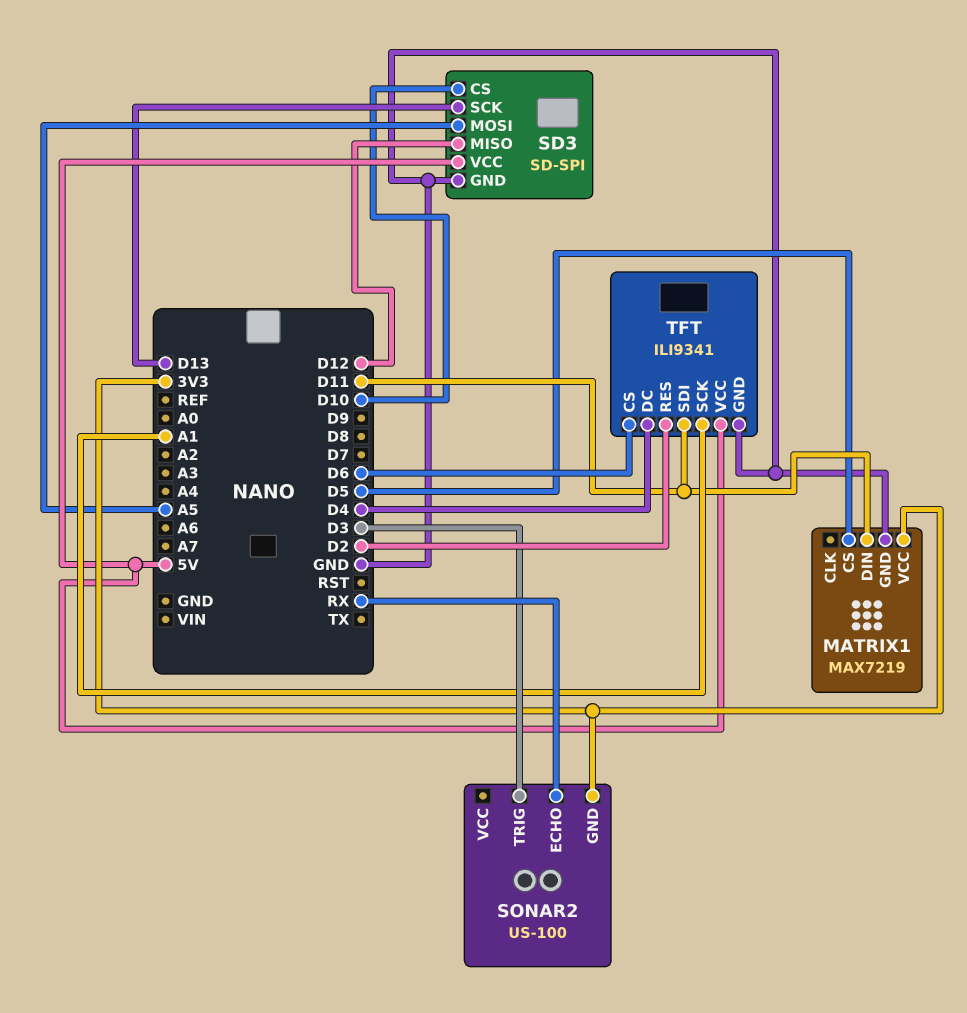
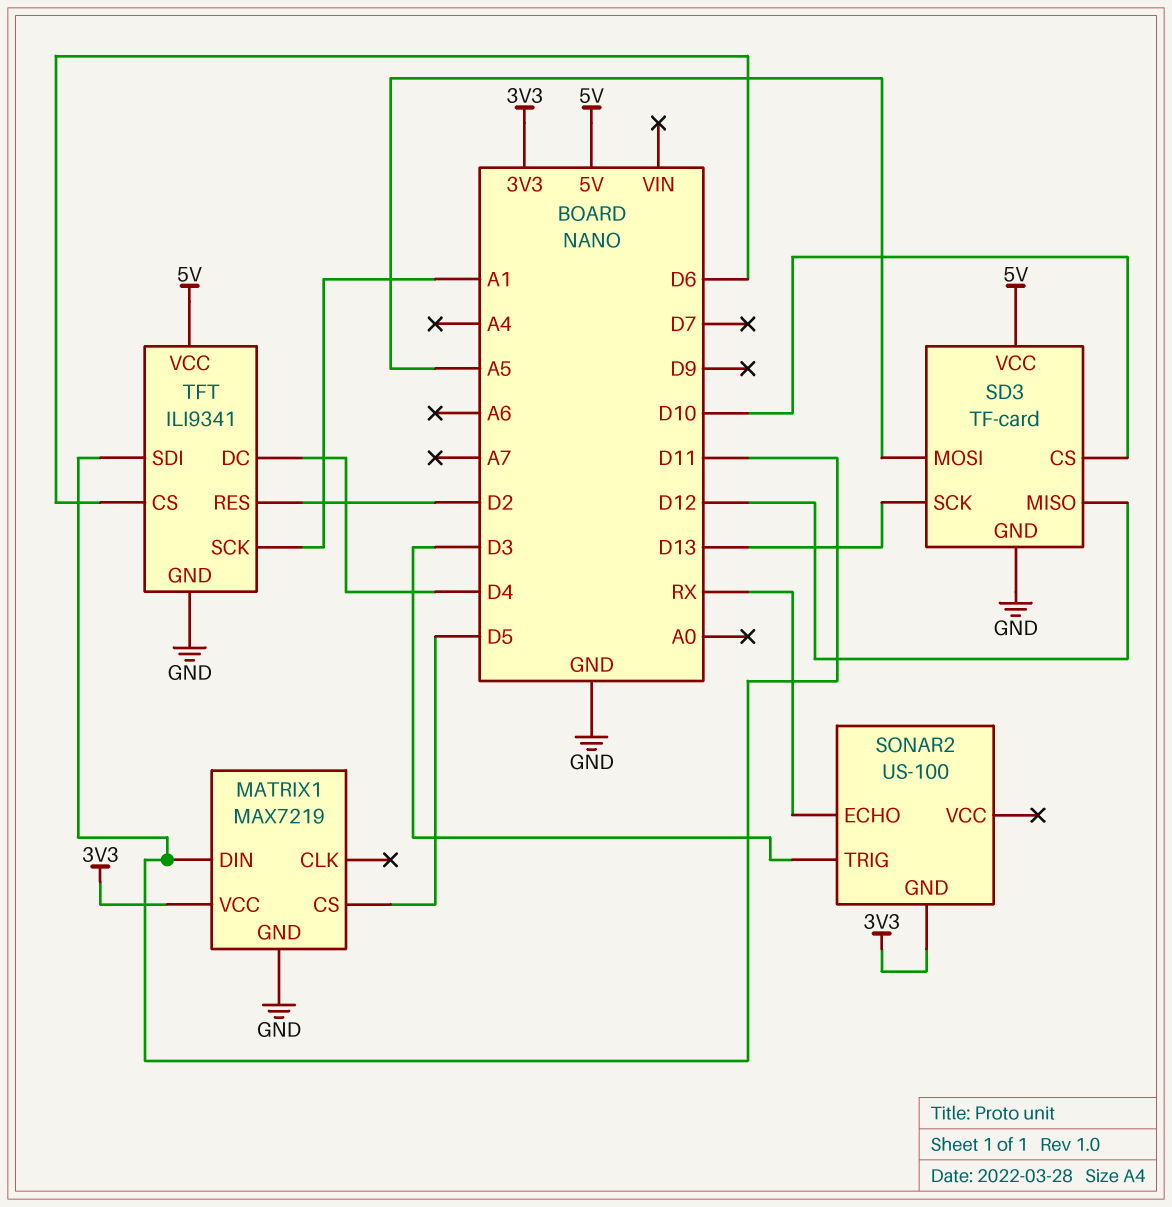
SD3: SD-SPI -> TF-card

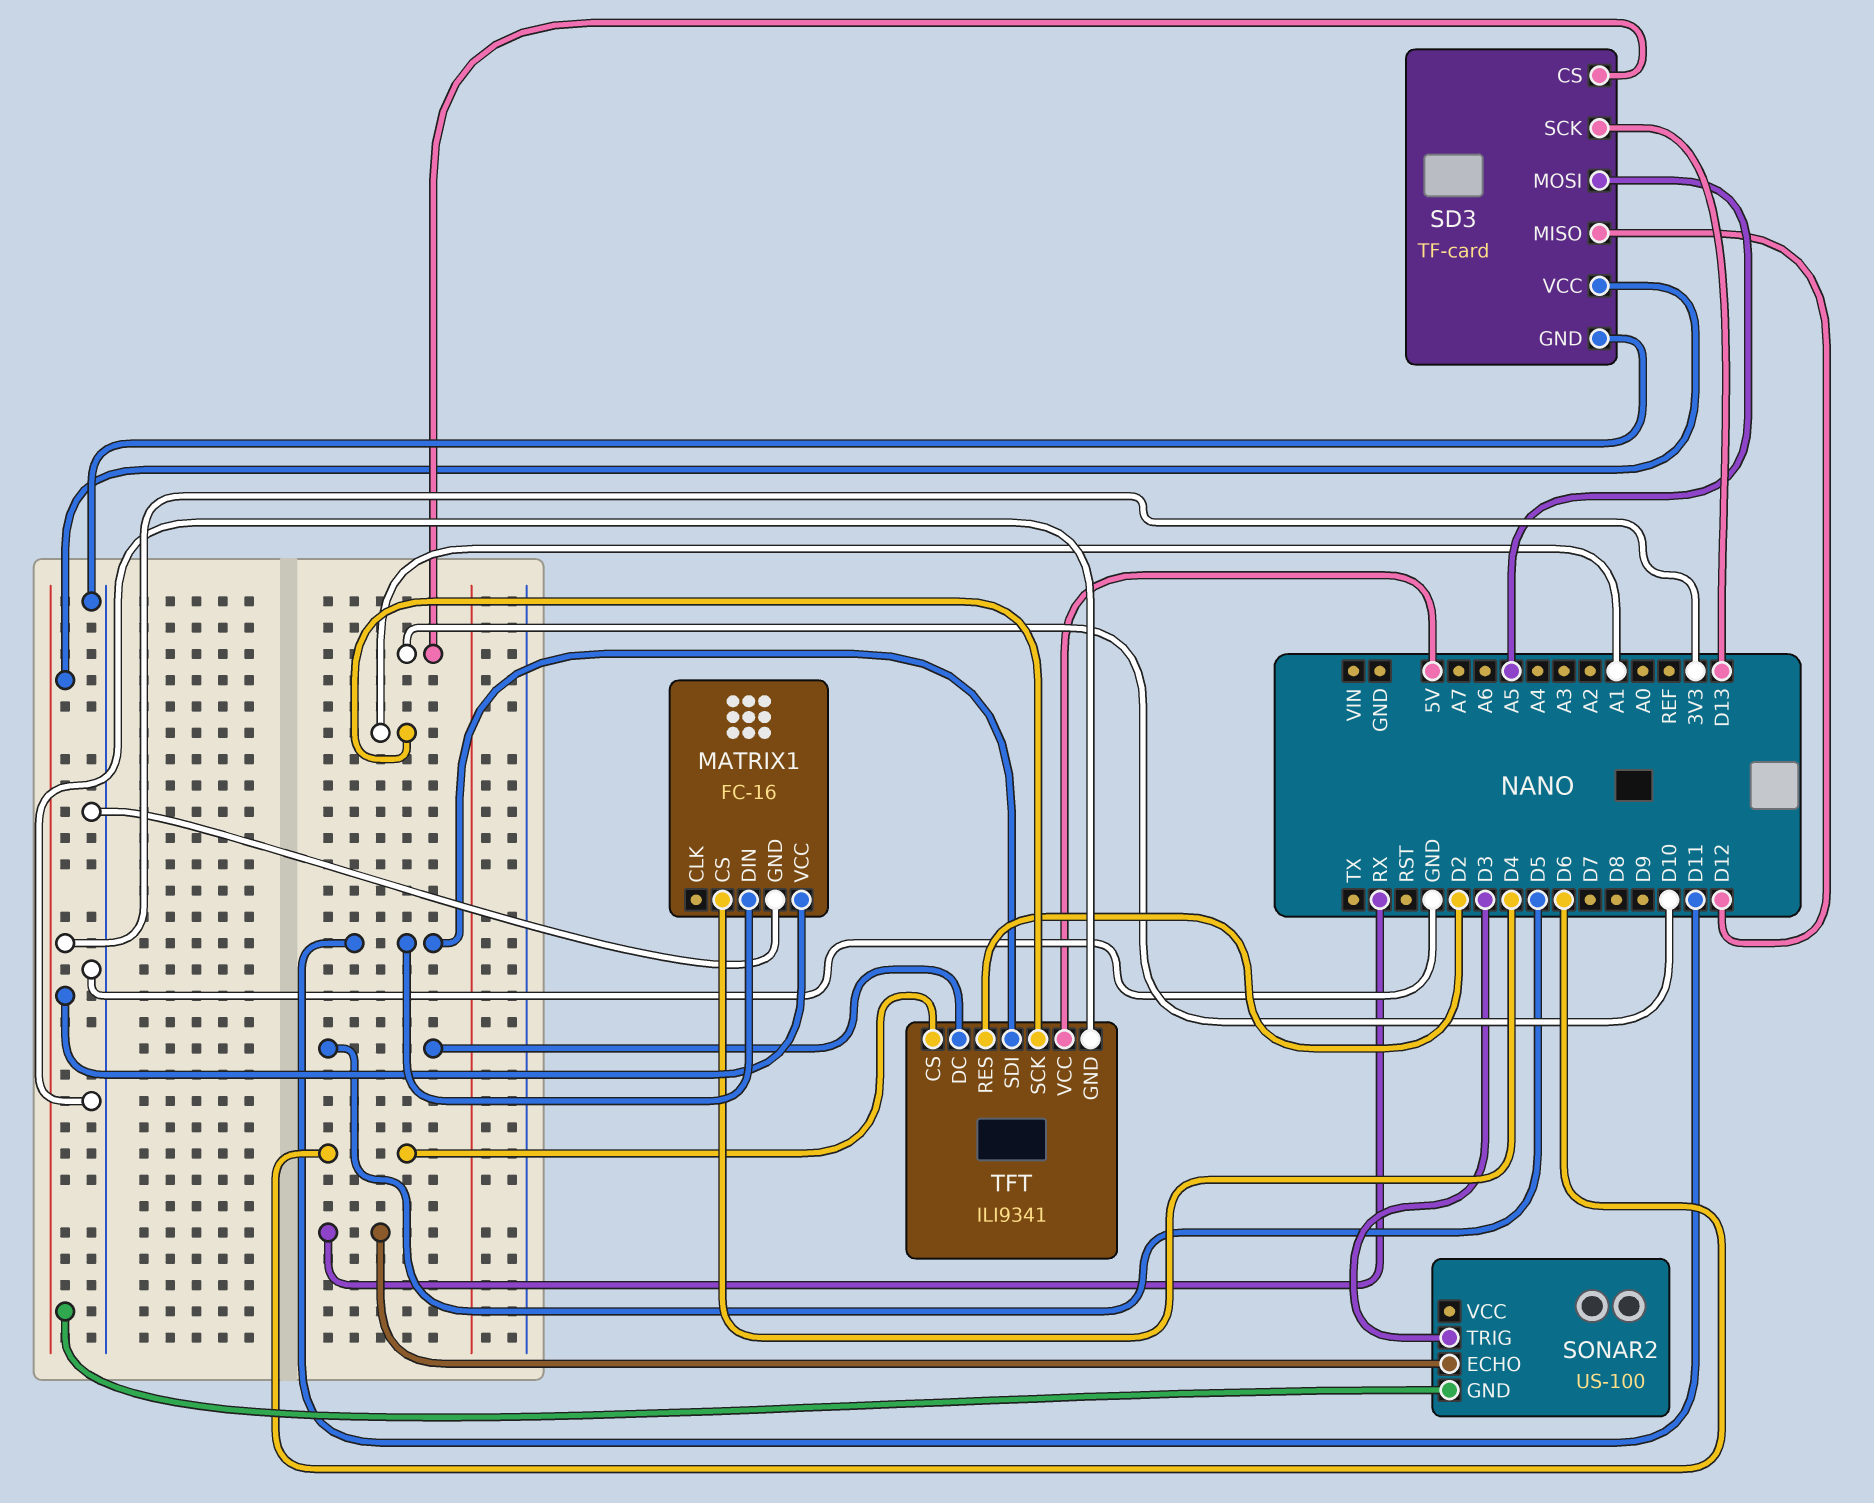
MATRIX1: MAX7219 -> FC-16
MATRIX1 pin CS: D5 -> D4
SD3 pin VCC: 5V -> 3V3
TFT pin DC: D4 -> D5

